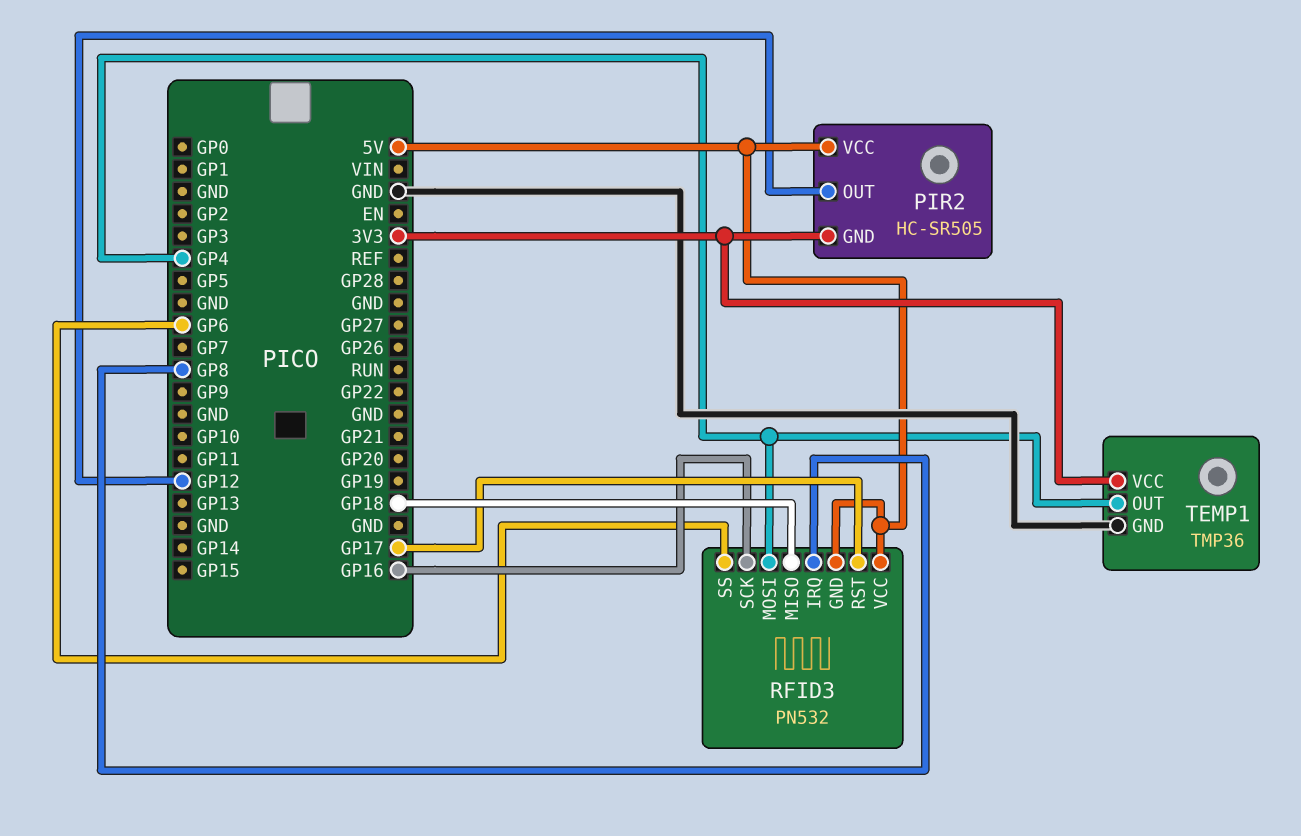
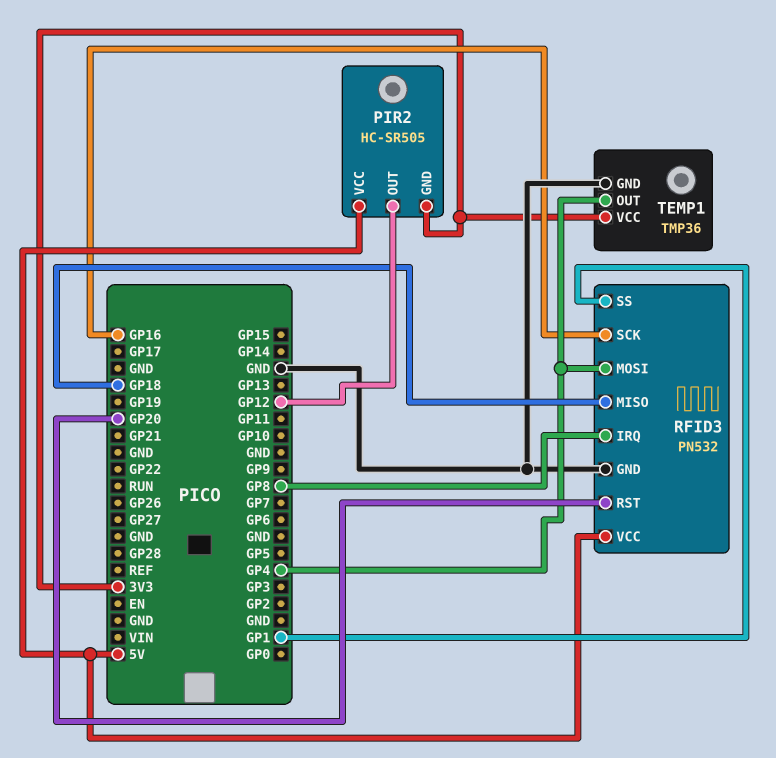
RFID3 pin GND: 5V -> GND
RFID3 pin RST: GP17 -> GP20
RFID3 pin SS: GP6 -> GP1

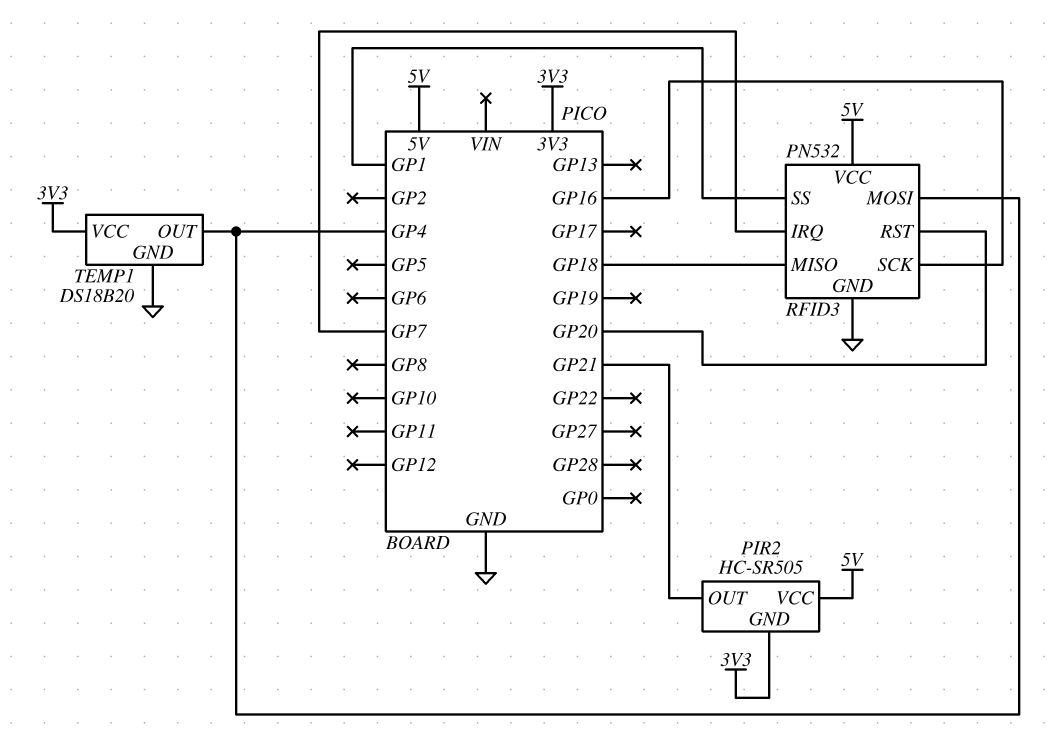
PIR2 pin OUT: GP12 -> GP21
RFID3 pin IRQ: GP8 -> GP7
TEMP1: TMP36 -> DS18B20

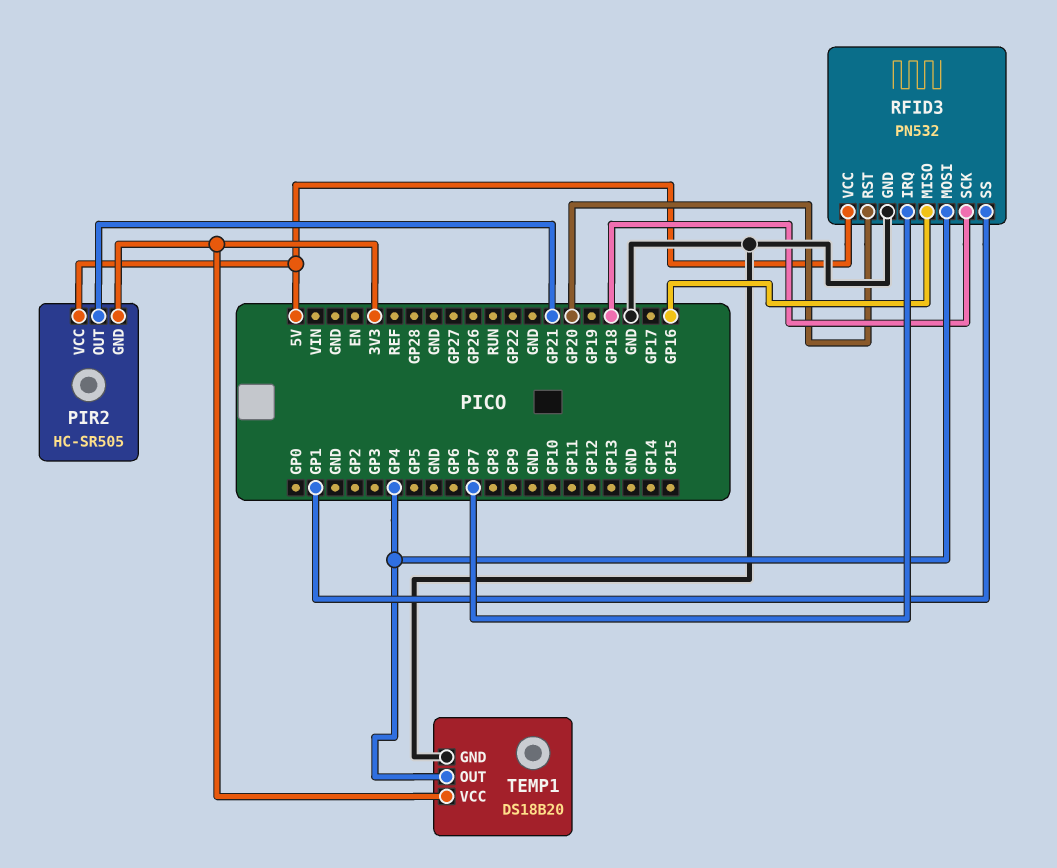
RFID3 pin MISO: GP18 -> GP16
RFID3 pin SCK: GP16 -> GP18

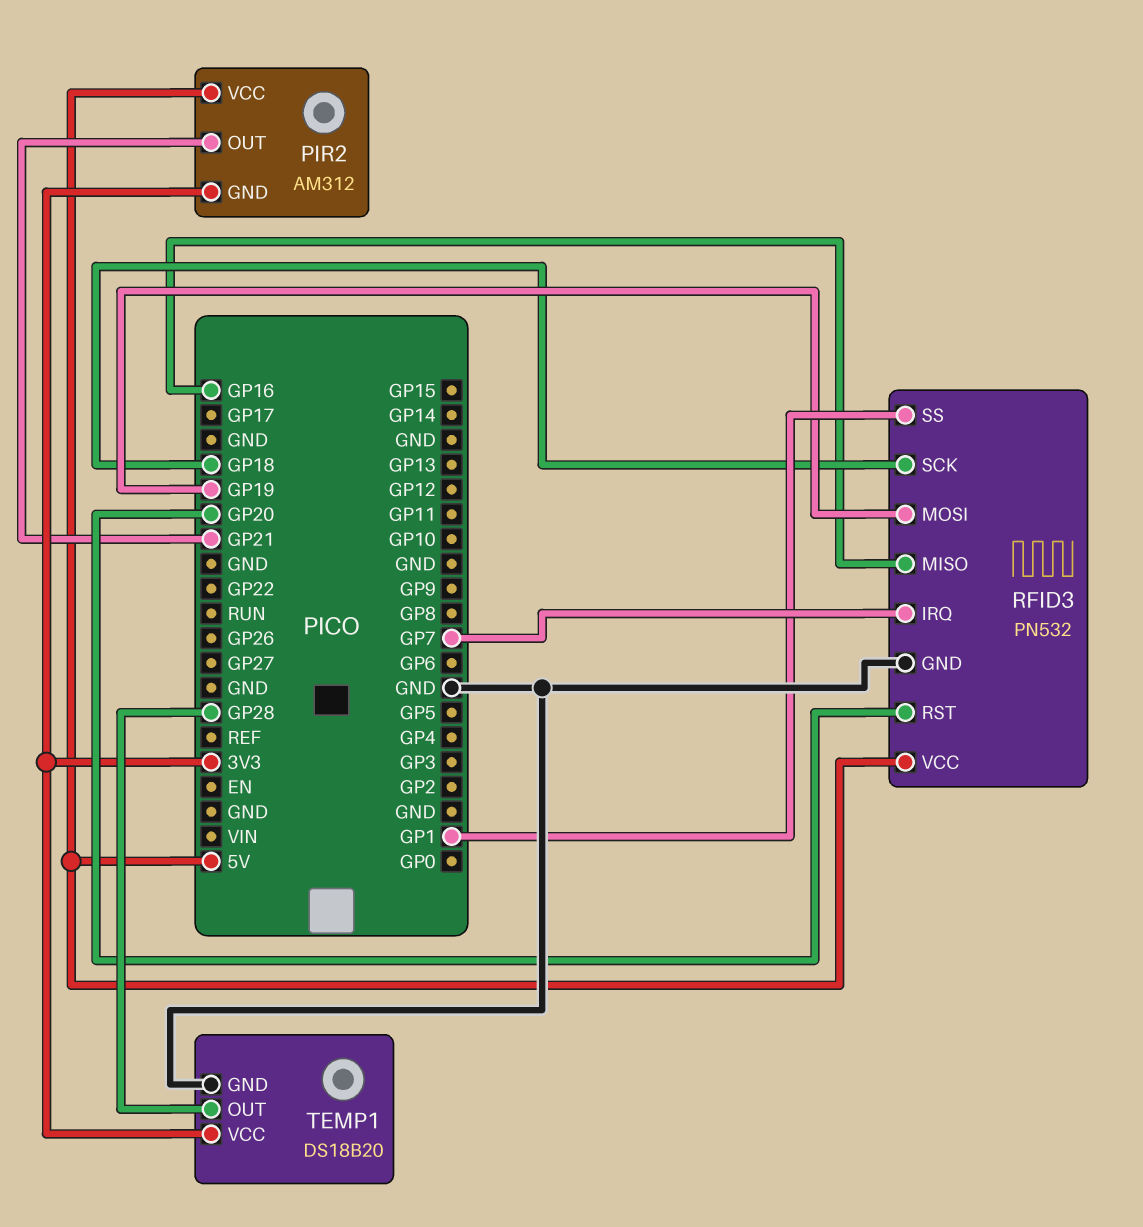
PIR2: HC-SR505 -> AM312
RFID3 pin MOSI: GP4 -> GP19
TEMP1 pin OUT: GP4 -> GP28

